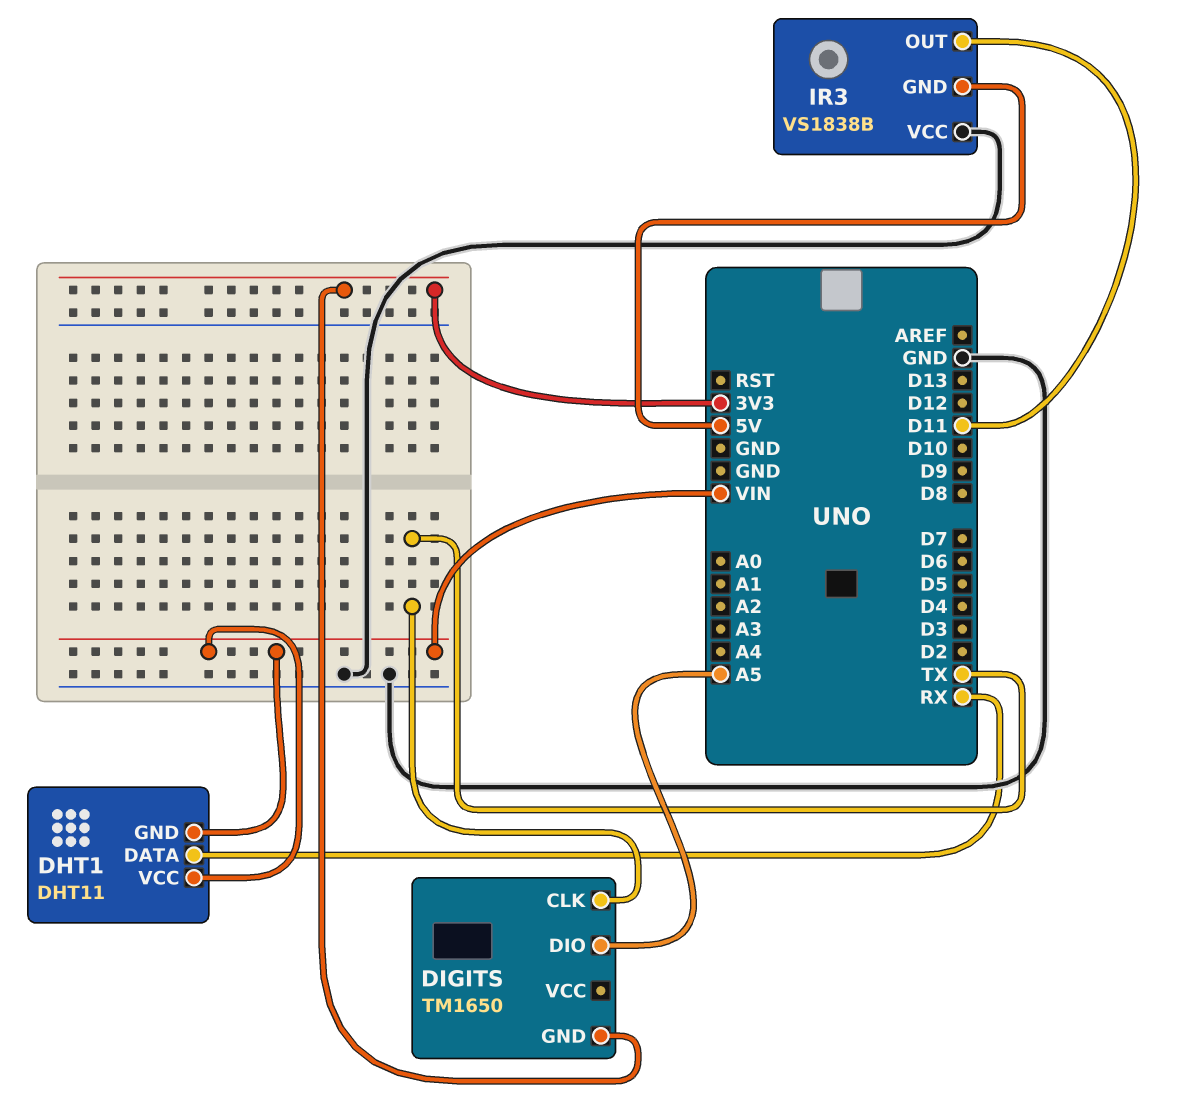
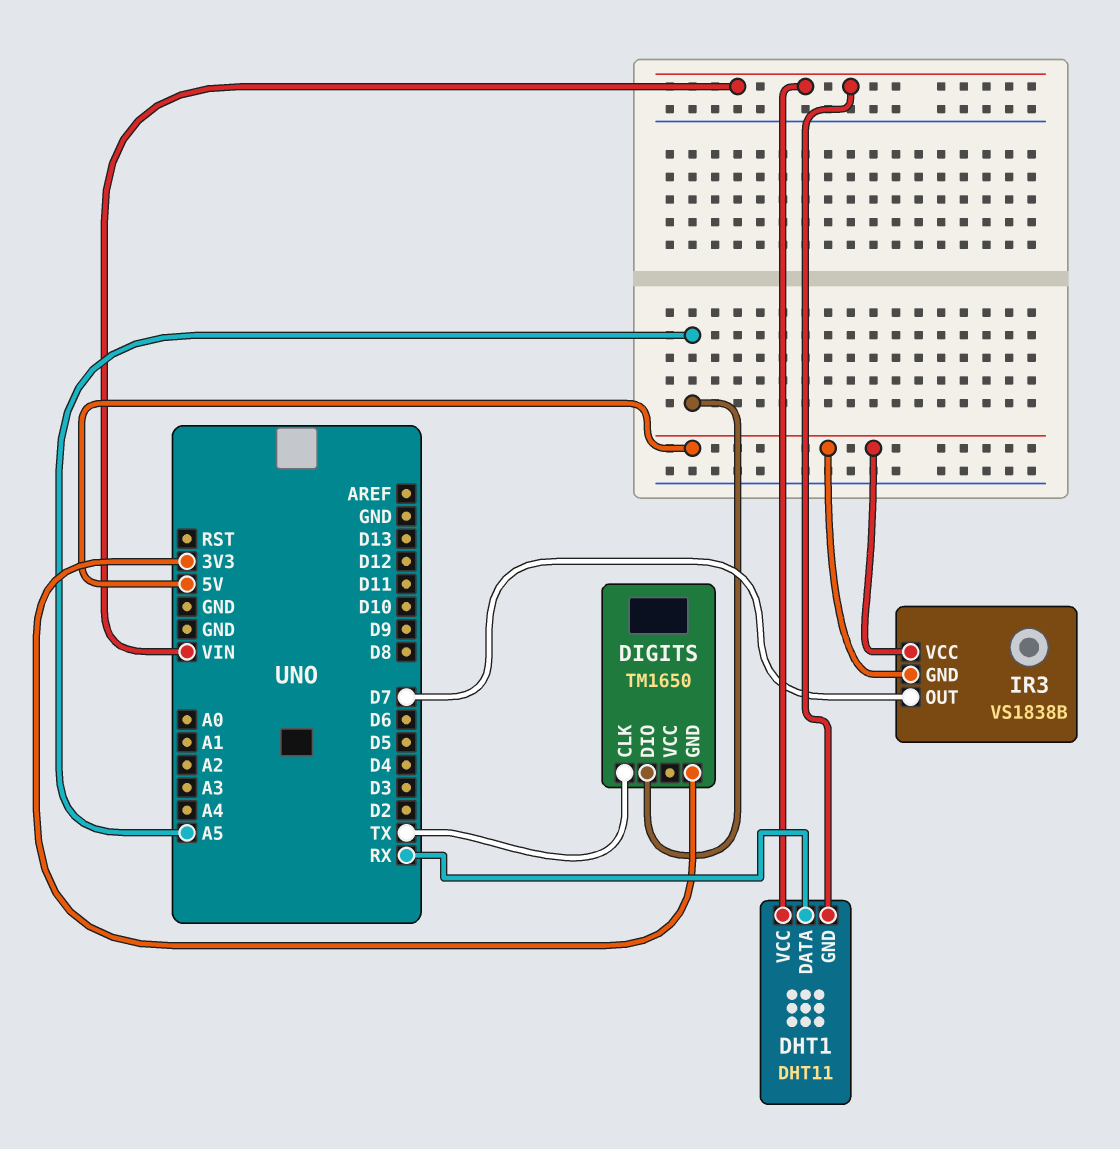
IR3 pin OUT: D11 -> D7
IR3 pin VCC: GND -> 5V

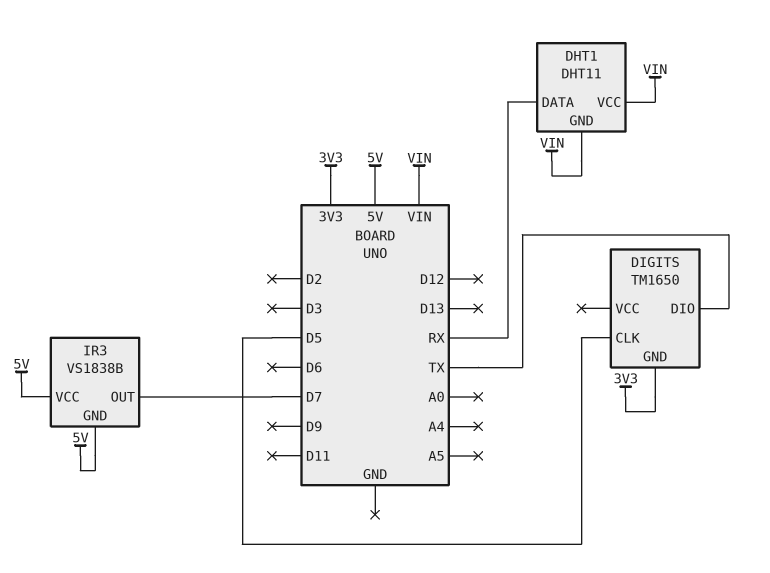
DIGITS pin CLK: TX -> D5
DIGITS pin DIO: A5 -> TX

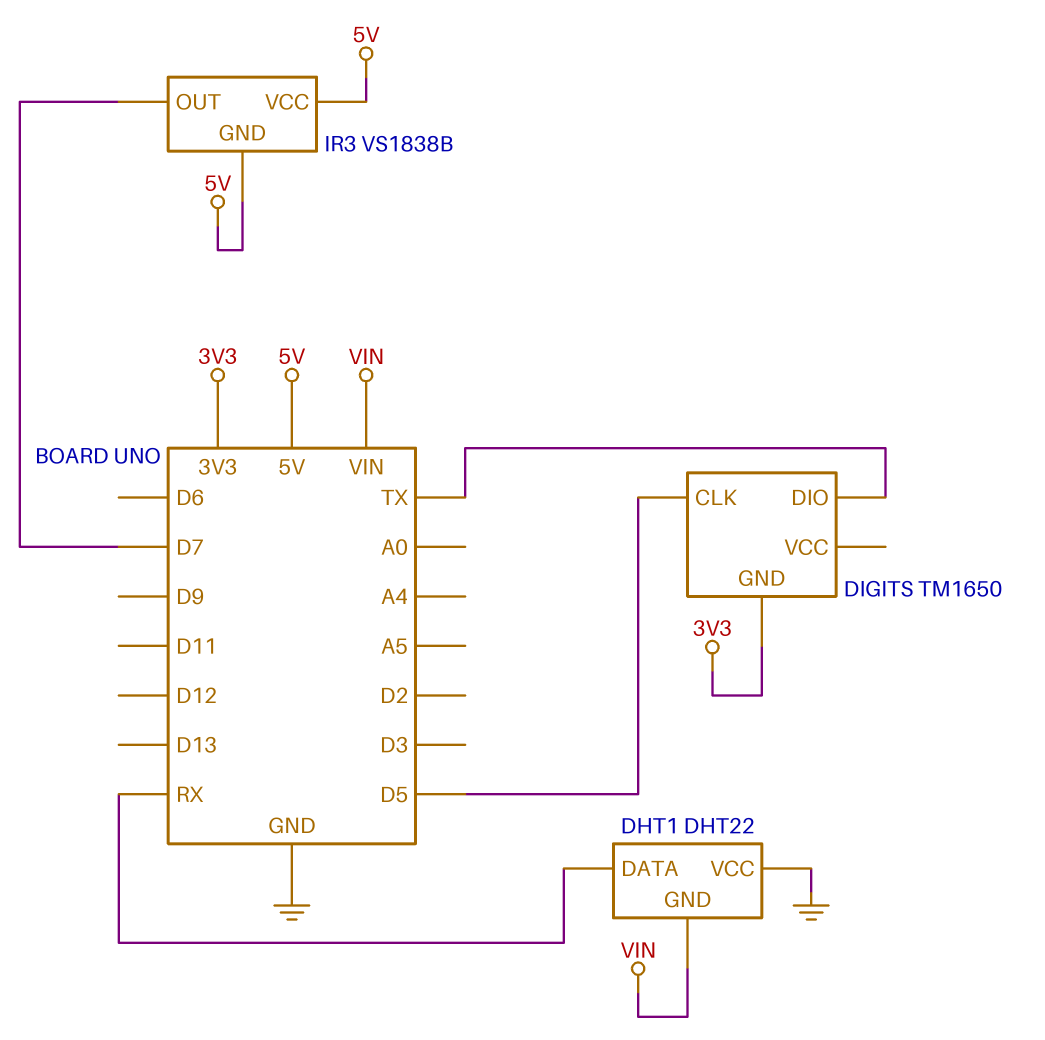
DHT1: DHT11 -> DHT22
DHT1 pin VCC: VIN -> GND

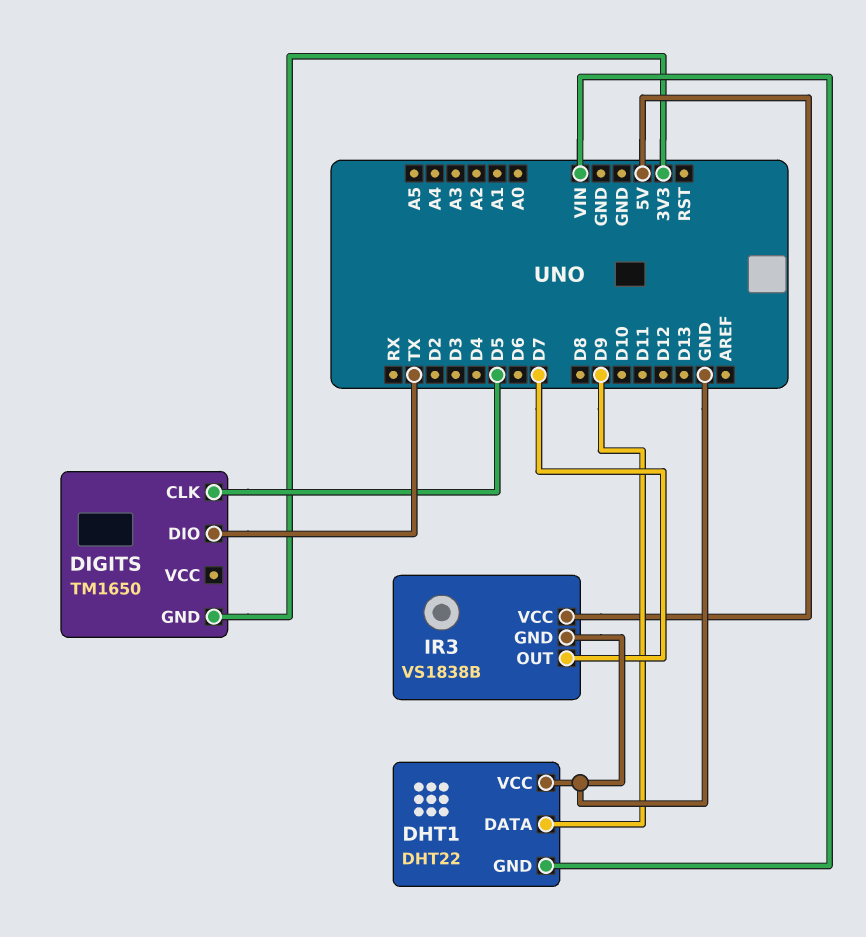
DHT1 pin DATA: RX -> D9
IR3 pin GND: 5V -> GND

